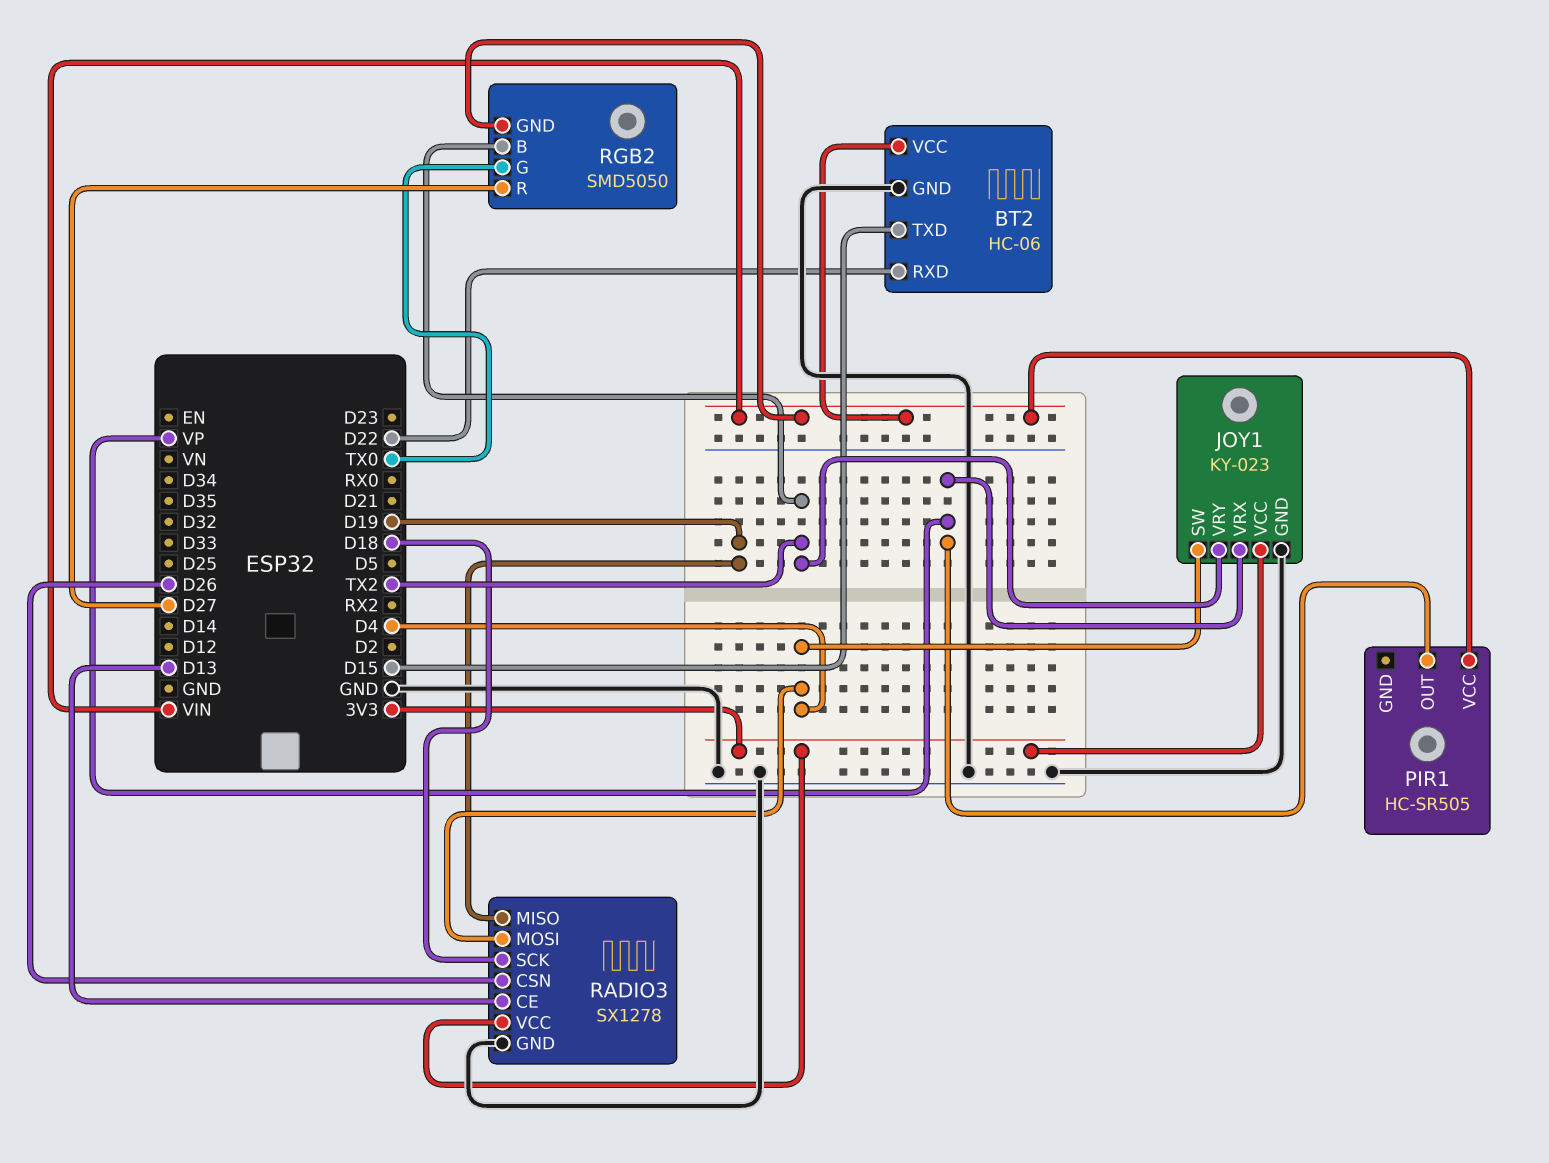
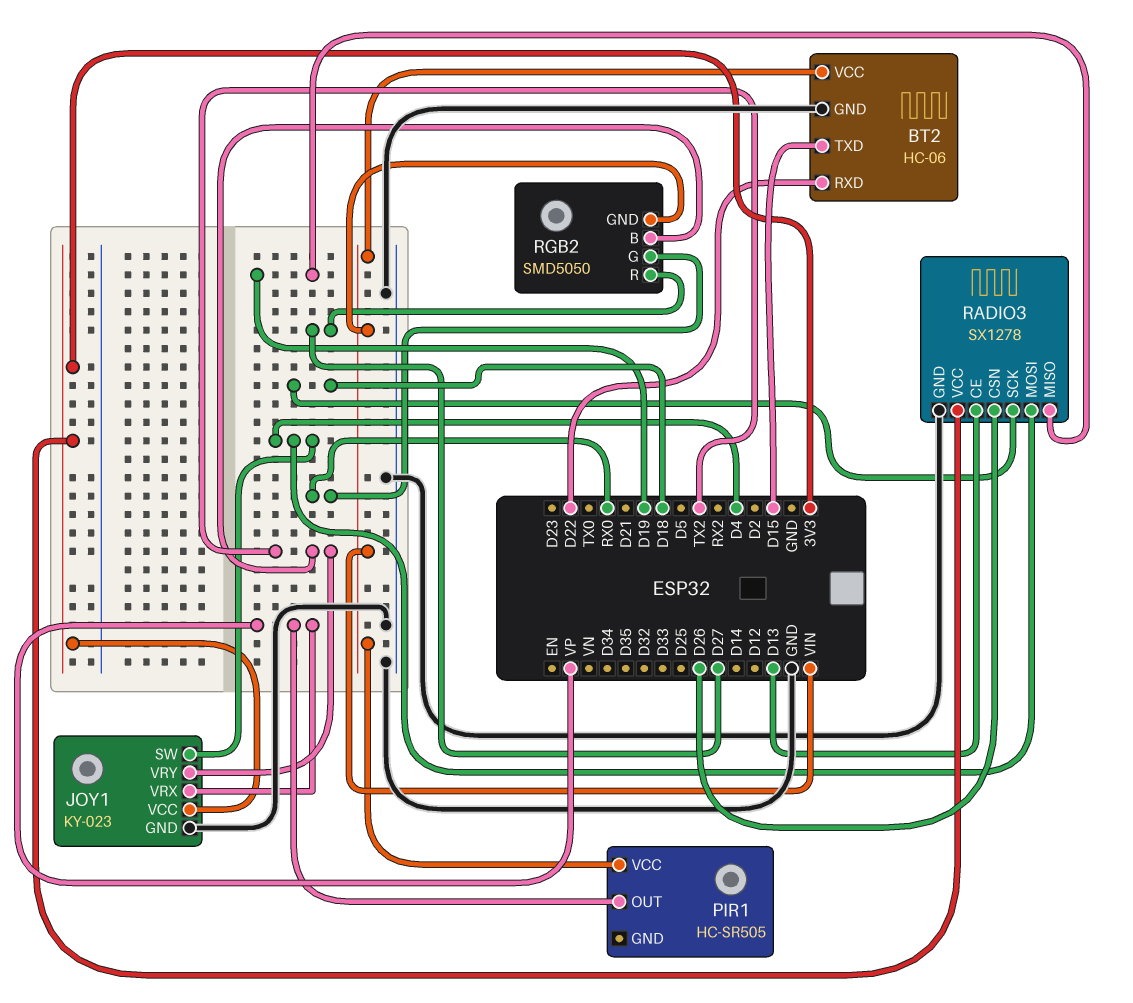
RGB2 pin G: TX0 -> RX0

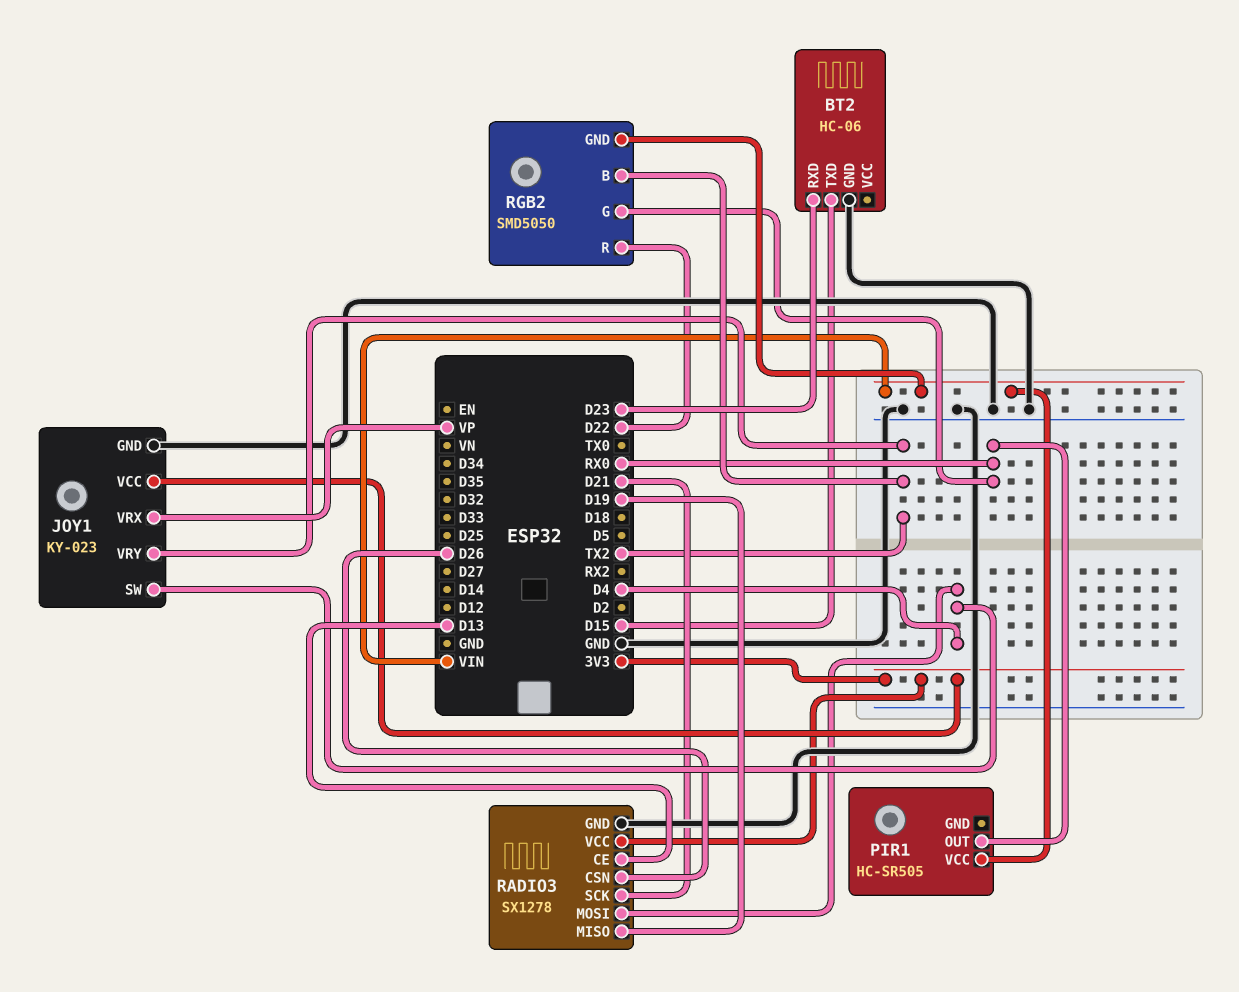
BT2 pin RXD: D22 -> D23
BT2 pin VCC: VIN -> none
PIR1 pin OUT: VP -> RX0
RADIO3 pin SCK: D18 -> D21
RGB2 pin R: D27 -> D22

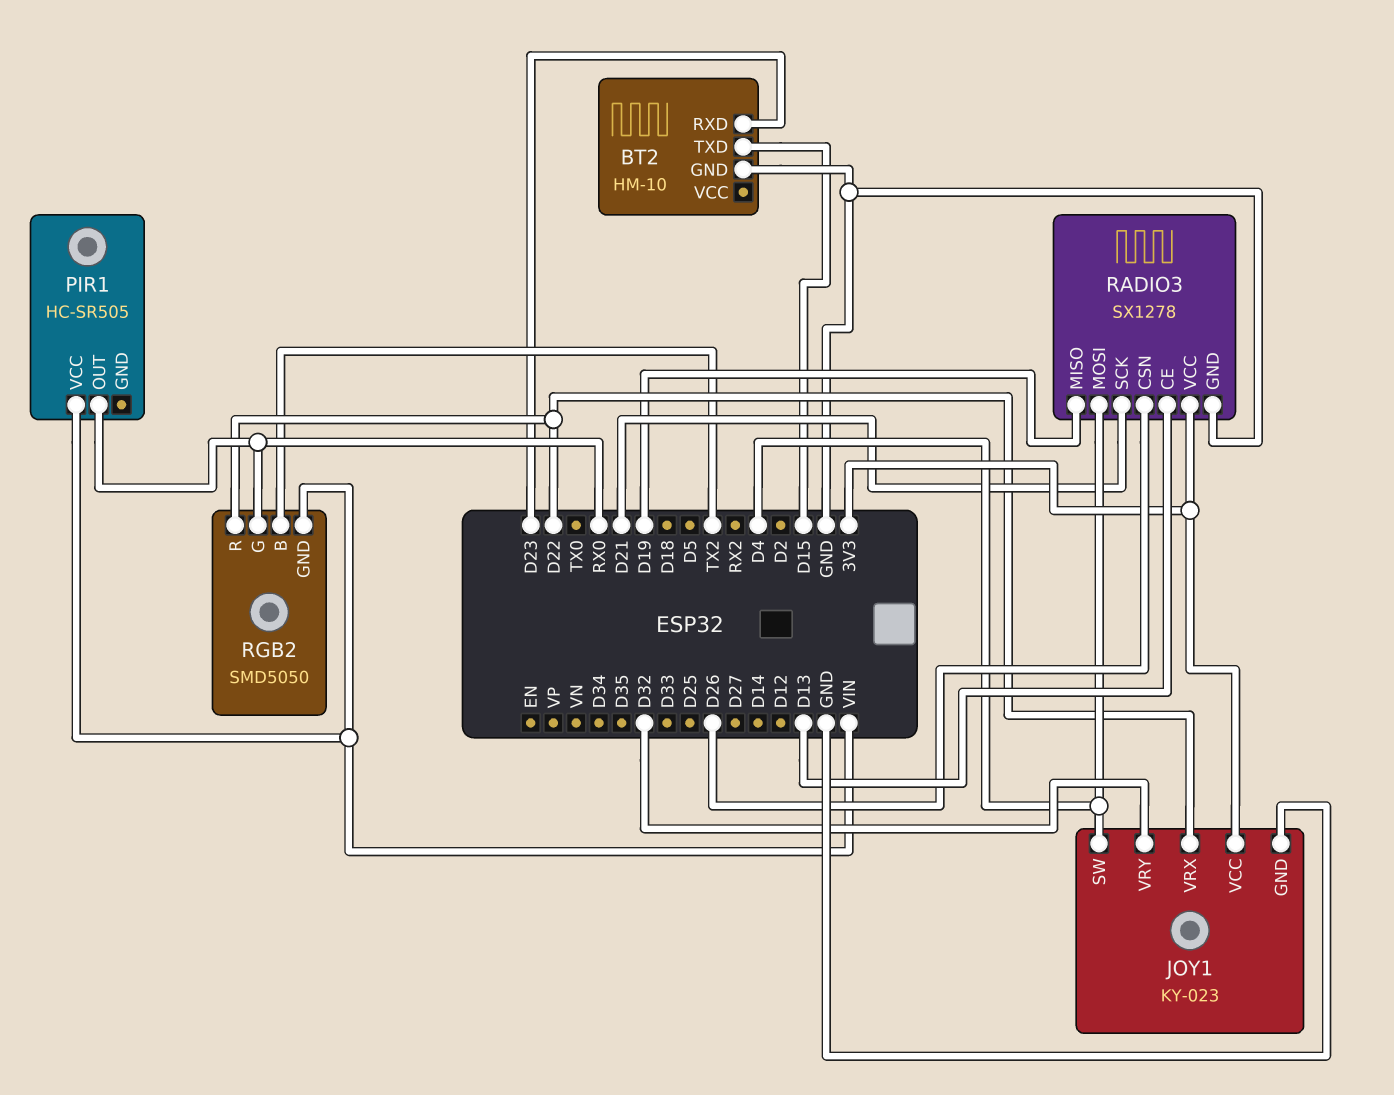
BT2: HC-06 -> HM-10
JOY1 pin VRX: VP -> D22
JOY1 pin VRY: TX2 -> D32

